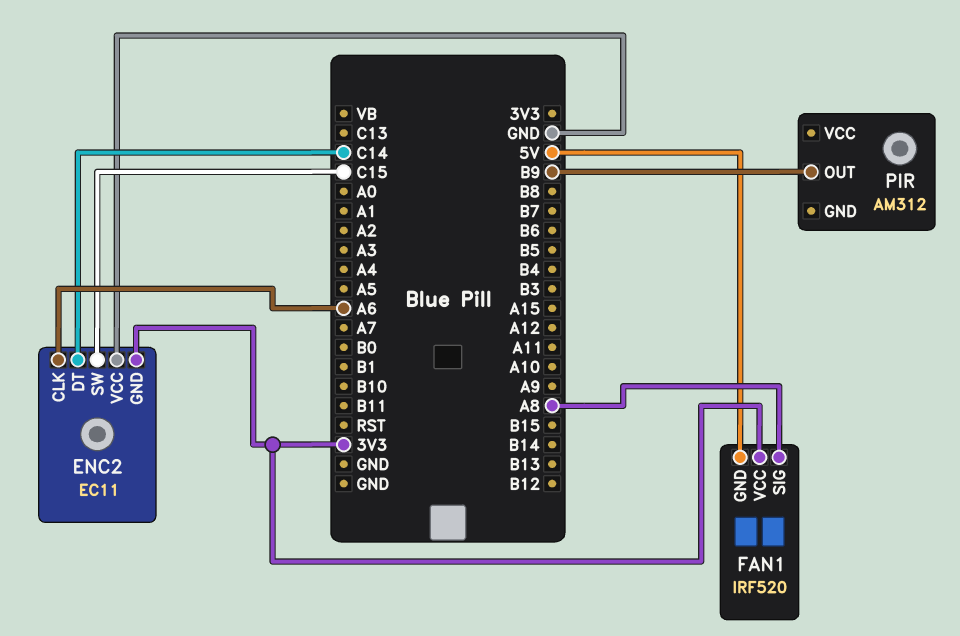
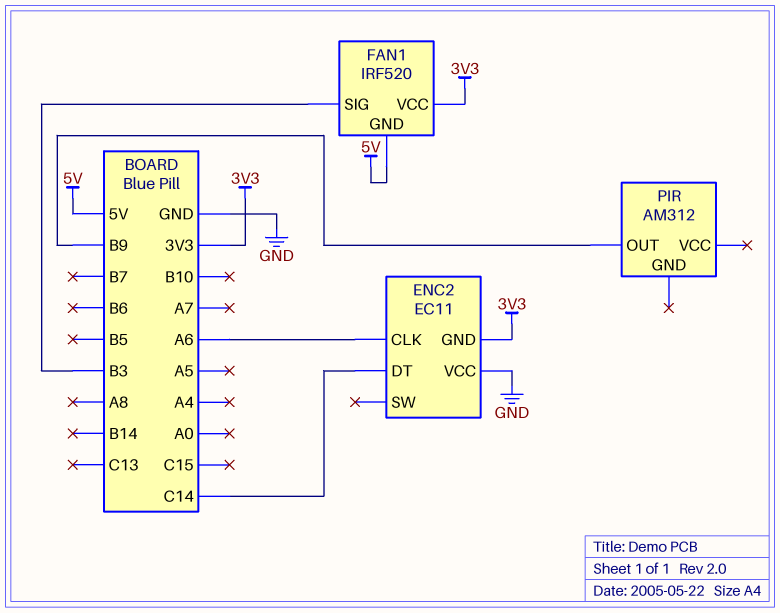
ENC2 pin SW: C15 -> none
FAN1 pin SIG: A8 -> B3

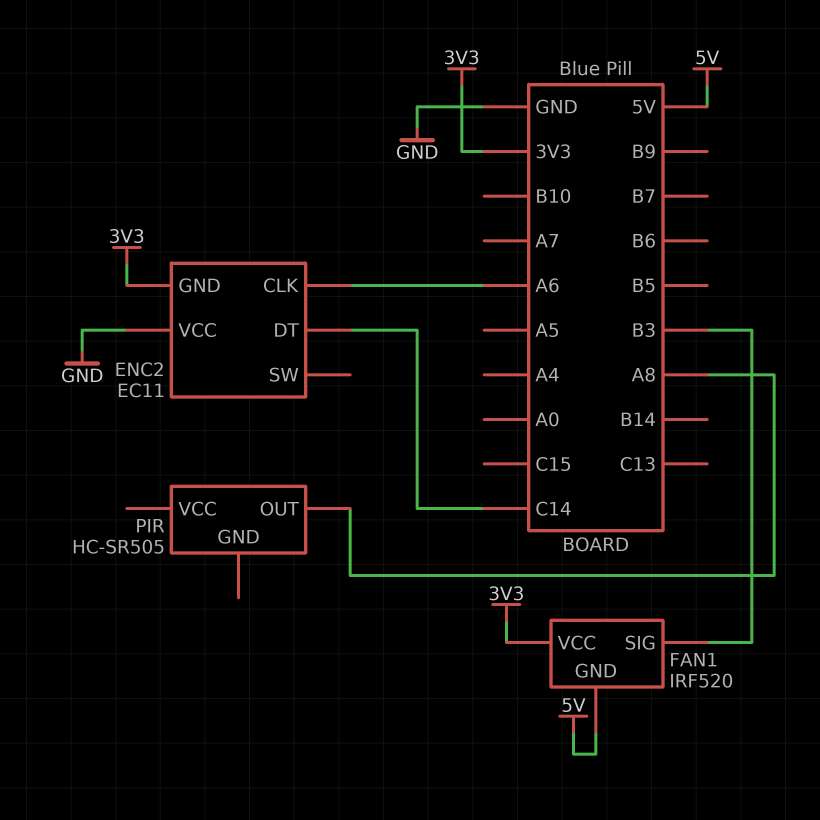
PIR: AM312 -> HC-SR505
PIR pin OUT: B9 -> A8

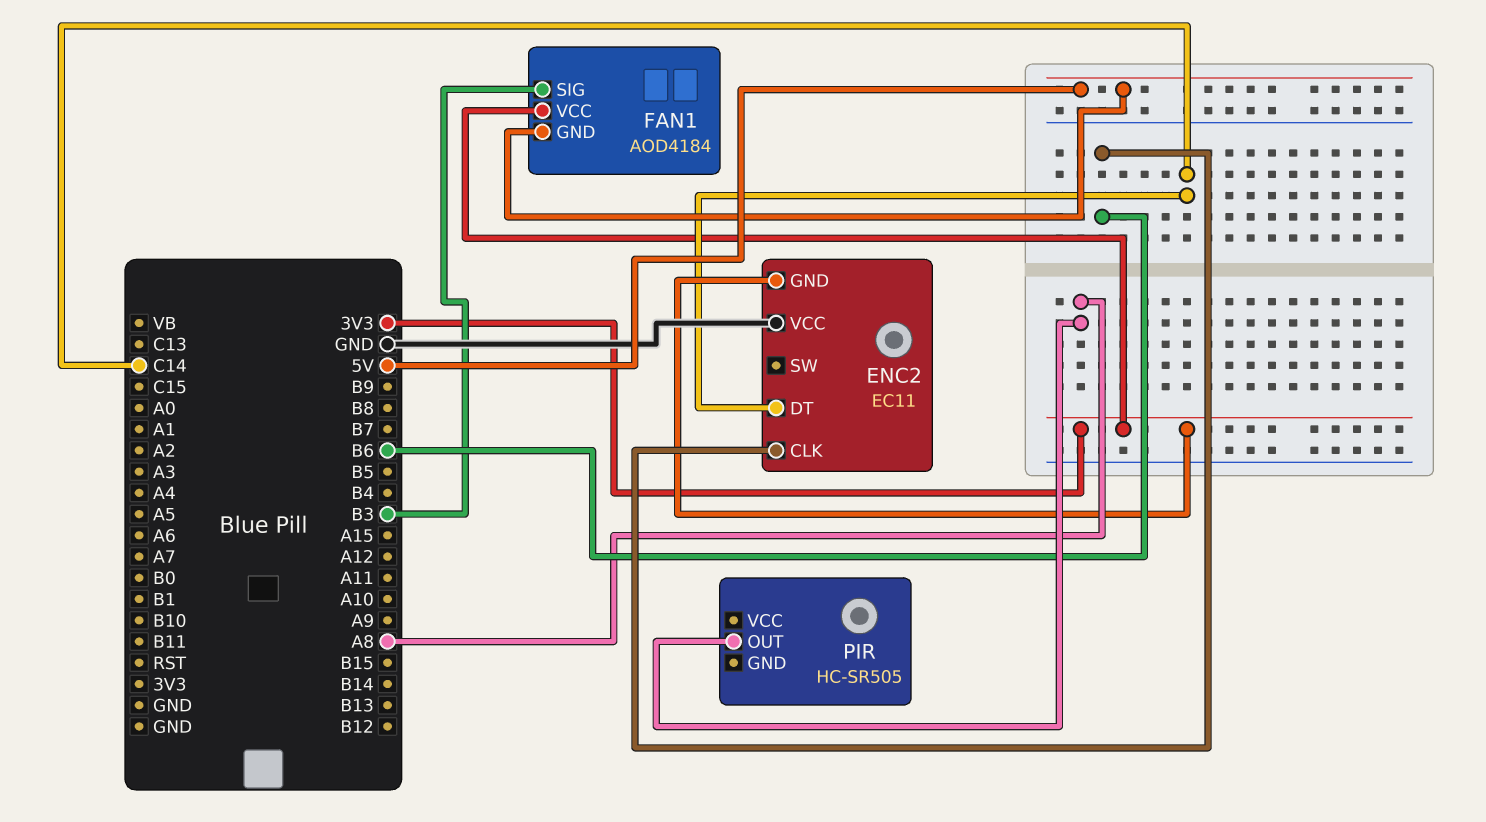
ENC2 pin CLK: A6 -> B6
FAN1: IRF520 -> AOD4184

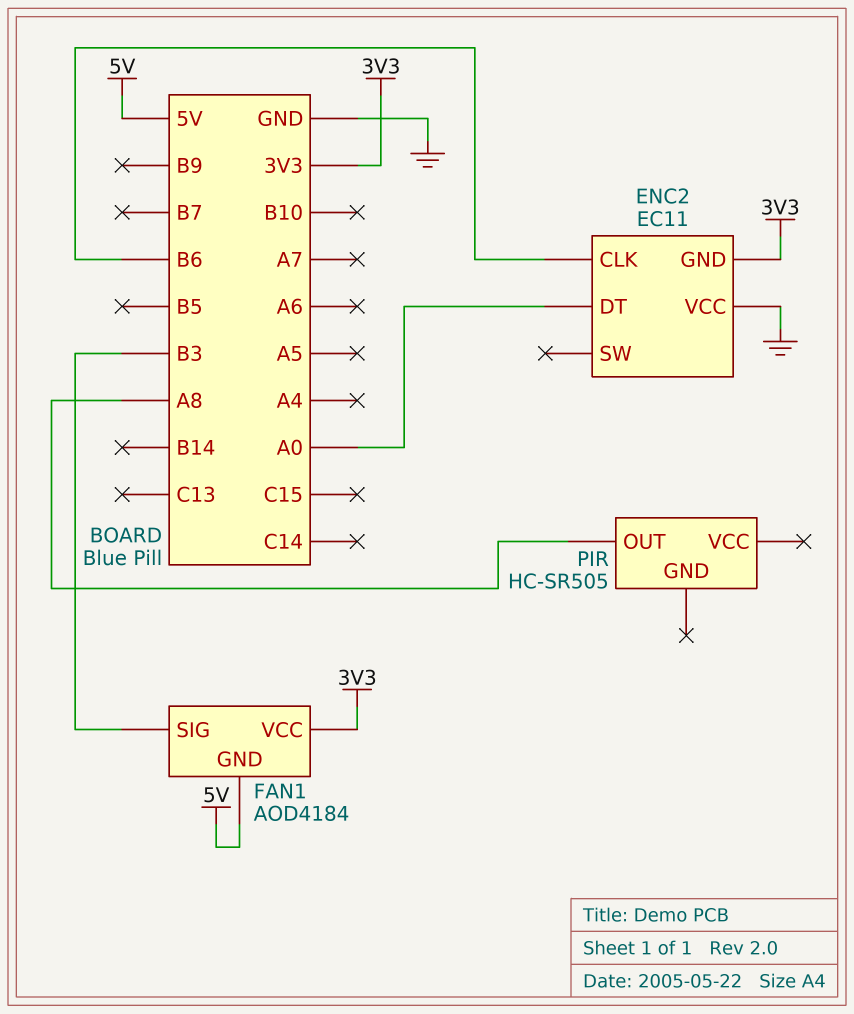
ENC2 pin DT: C14 -> A0

